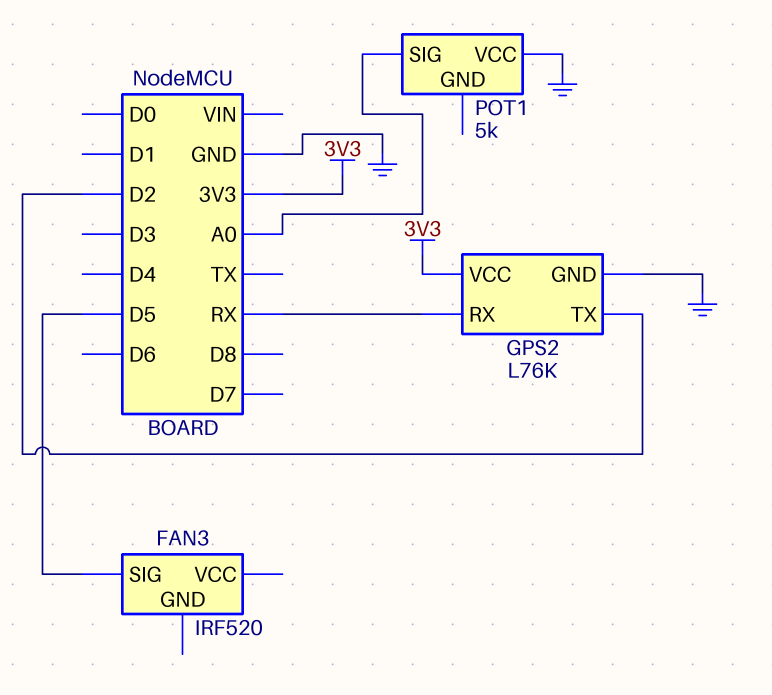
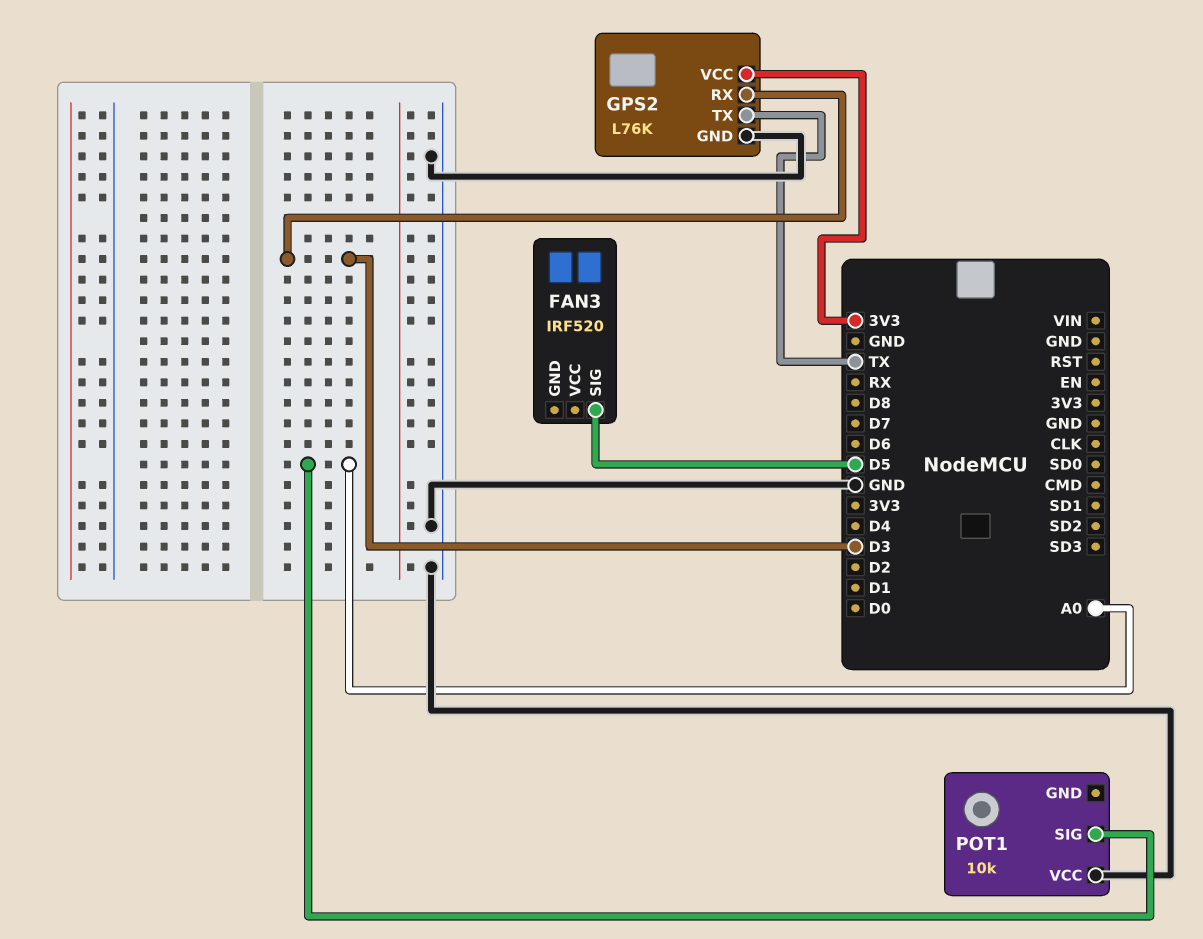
GPS2 pin RX: RX -> D3
GPS2 pin TX: D2 -> TX
POT1: 5k -> 10k

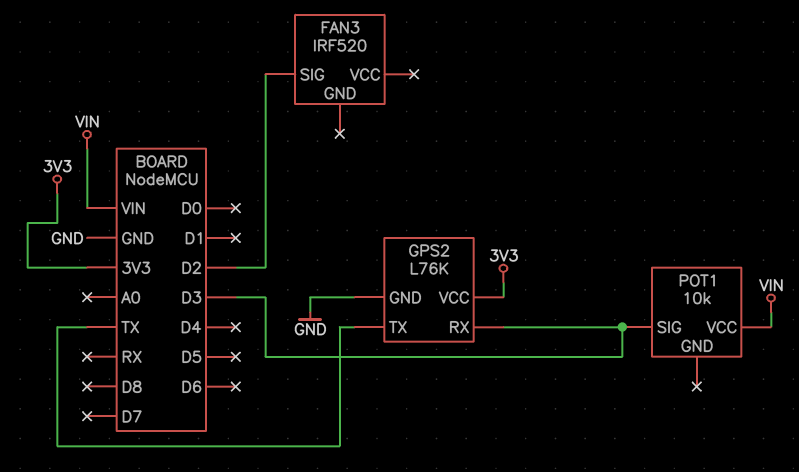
FAN3 pin SIG: D5 -> D2
POT1 pin SIG: A0 -> D3
POT1 pin VCC: GND -> VIN

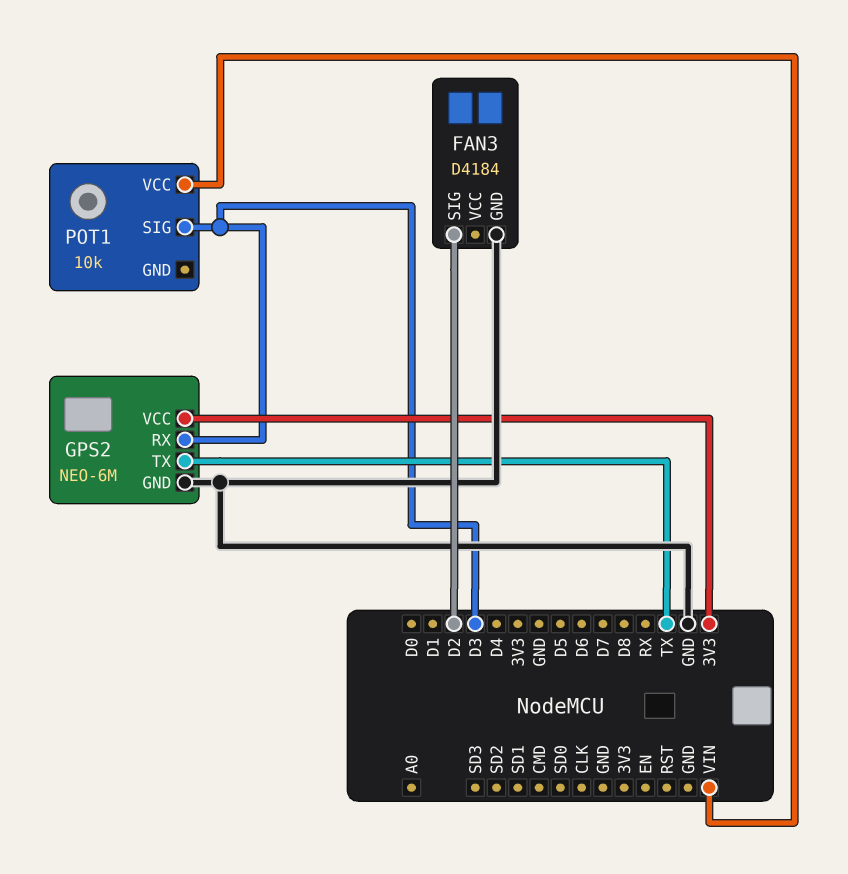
FAN3: IRF520 -> D4184
FAN3 pin GND: none -> GND
GPS2: L76K -> NEO-6M

